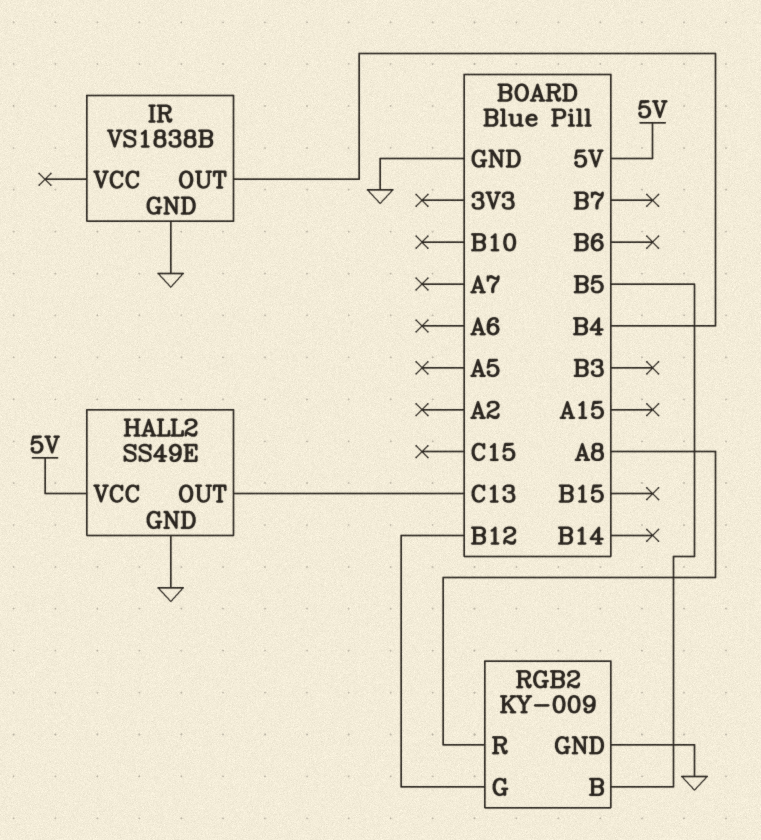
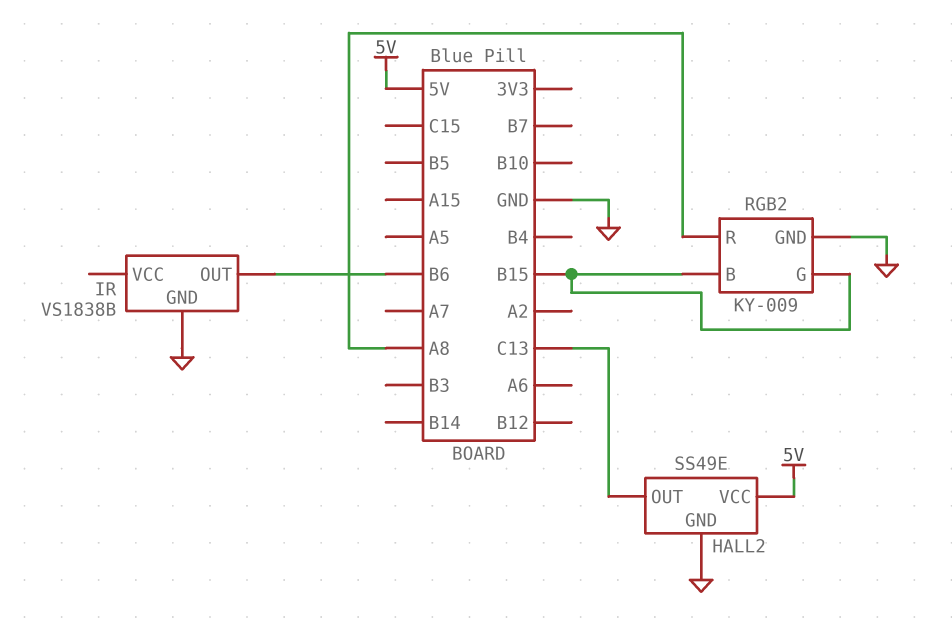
IR pin OUT: B4 -> B6
RGB2 pin B: B5 -> B15
RGB2 pin G: B12 -> B15

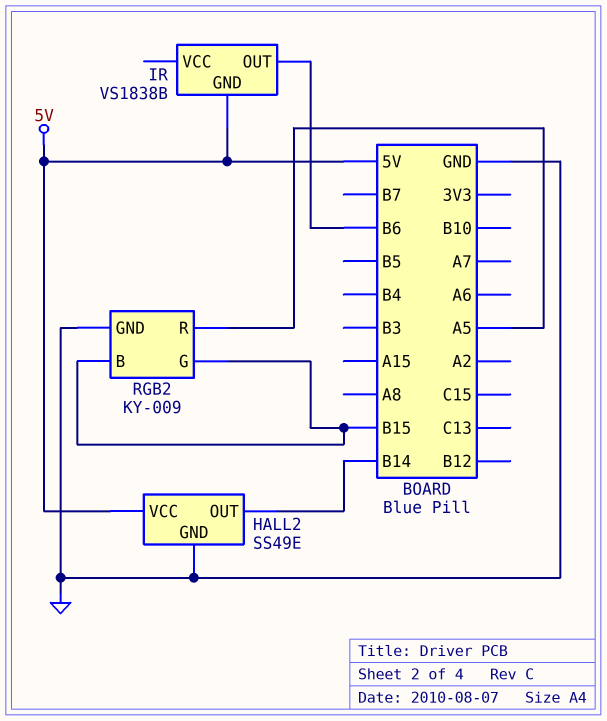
HALL2 pin OUT: C13 -> B14
IR pin GND: GND -> 5V
RGB2 pin R: A8 -> A5

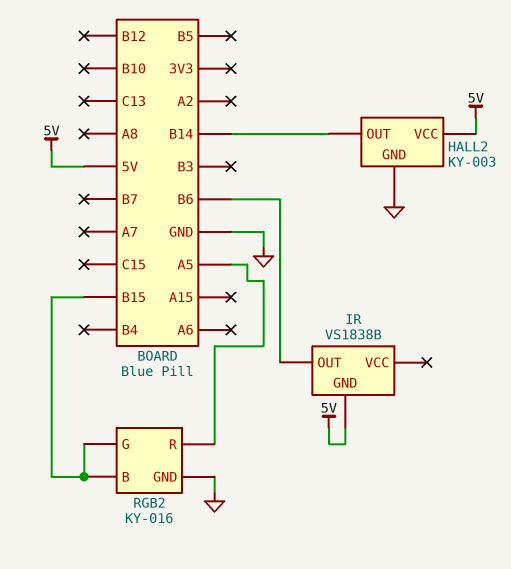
HALL2: SS49E -> KY-003
RGB2: KY-009 -> KY-016

